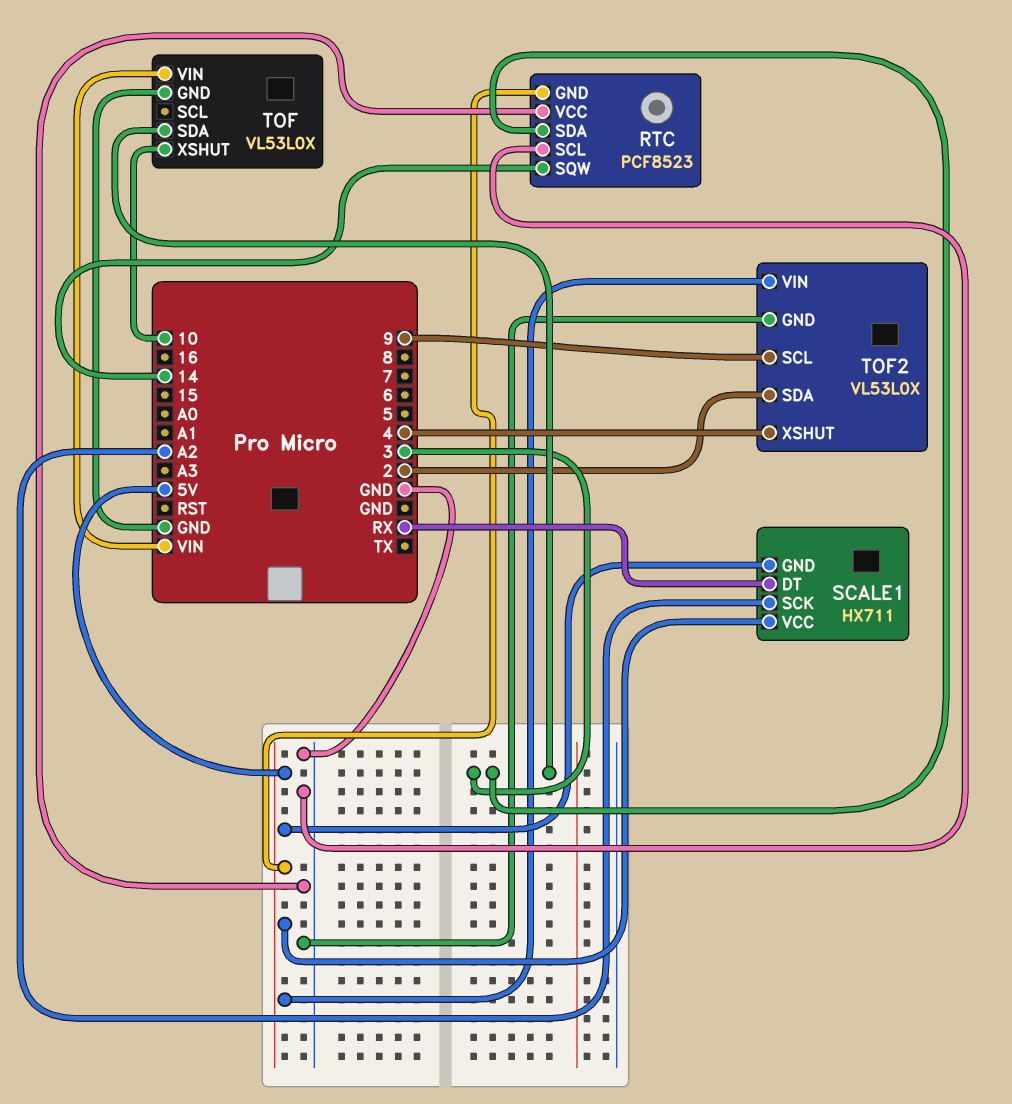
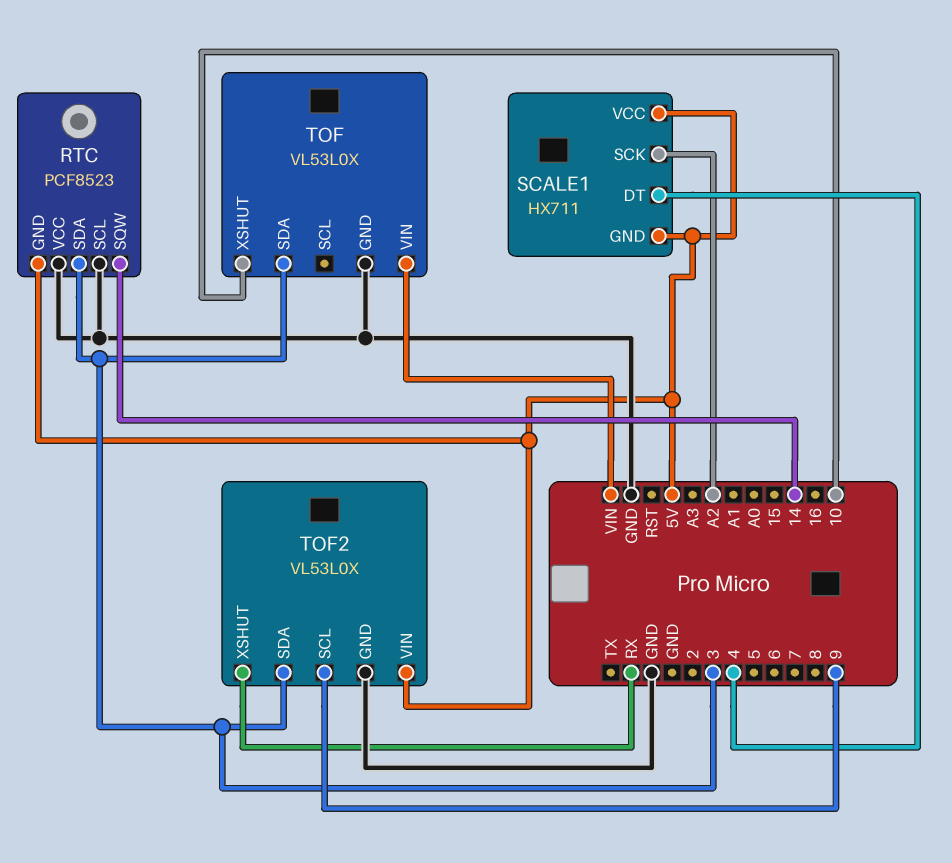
SCALE1 pin DT: RX -> 4
TOF2 pin SDA: 2 -> 3
TOF2 pin XSHUT: 4 -> RX

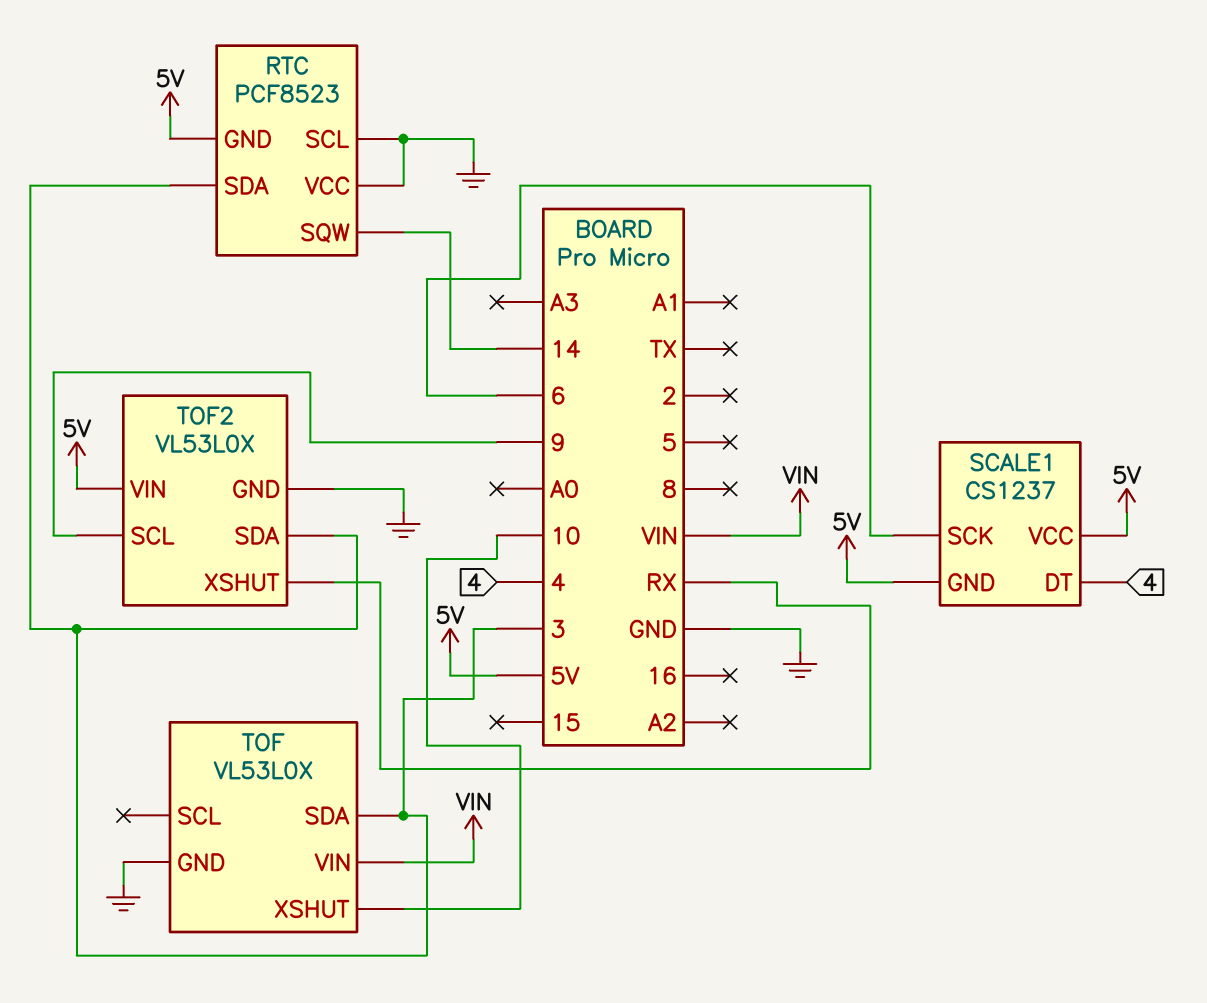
SCALE1: HX711 -> CS1237
SCALE1 pin SCK: A2 -> 6

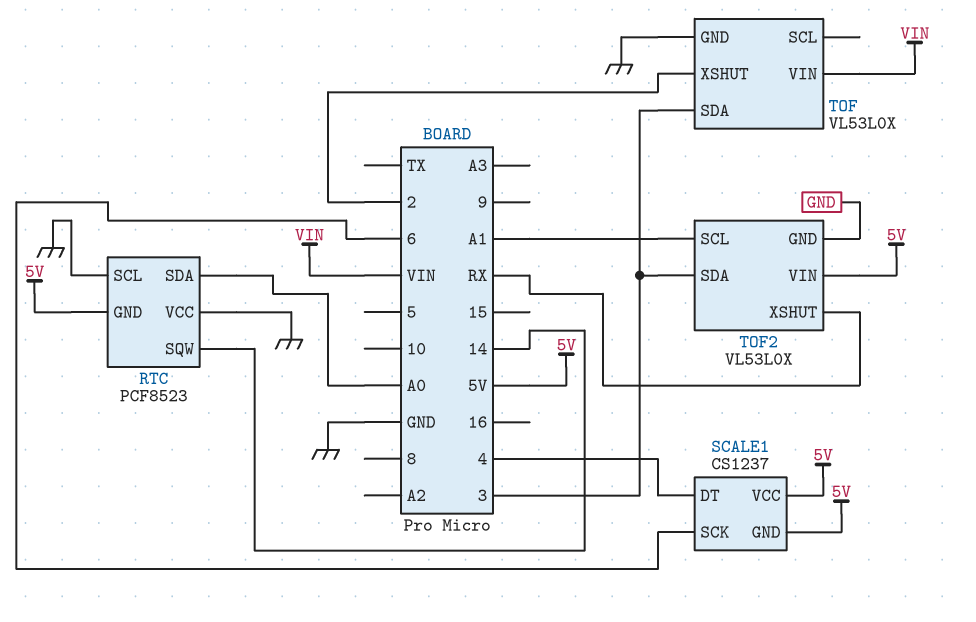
RTC pin SDA: 3 -> A0
TOF pin XSHUT: 10 -> 2
TOF2 pin SCL: 9 -> A1

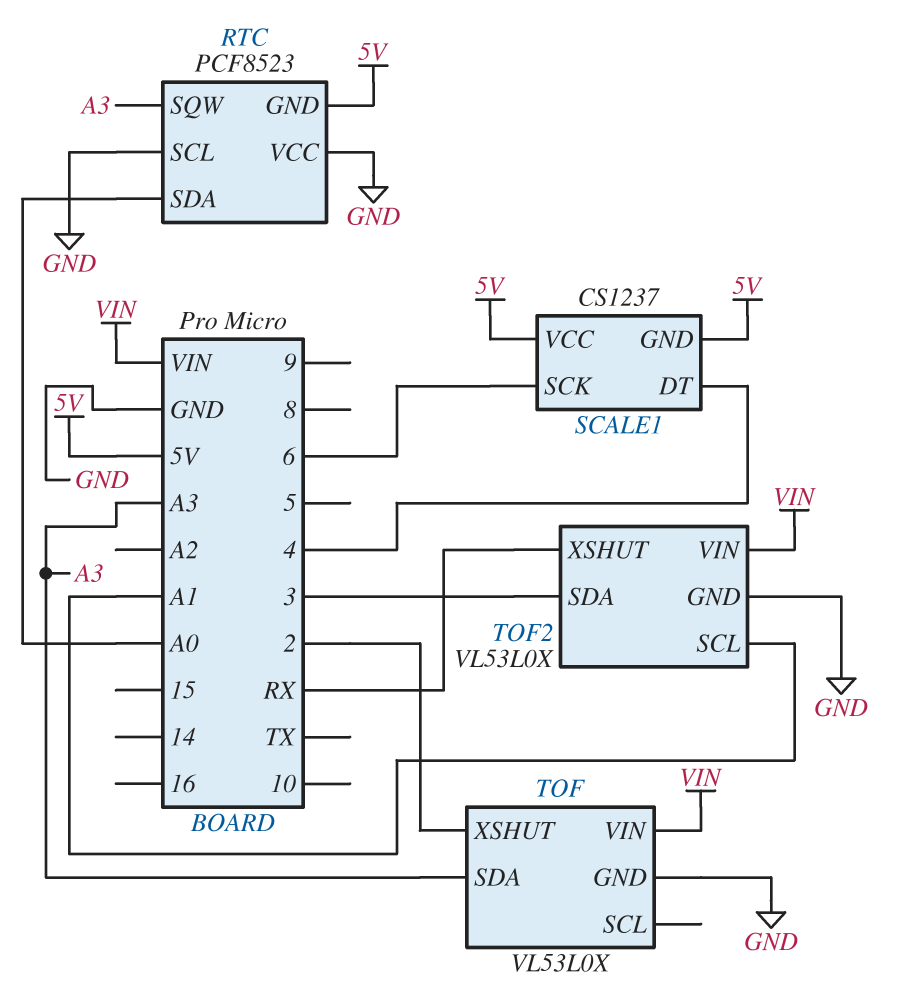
RTC pin SQW: 14 -> A3
TOF pin SDA: 3 -> A3
TOF2 pin VIN: 5V -> VIN

